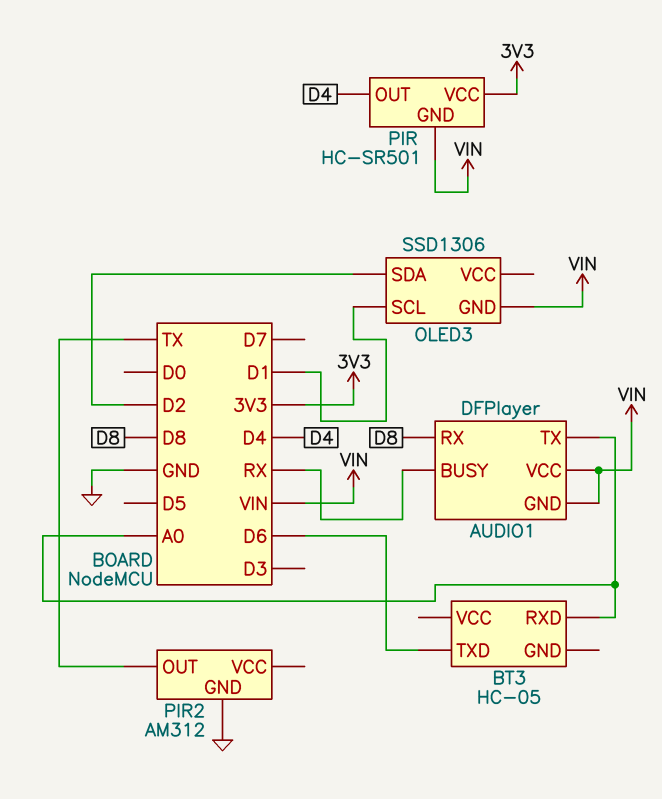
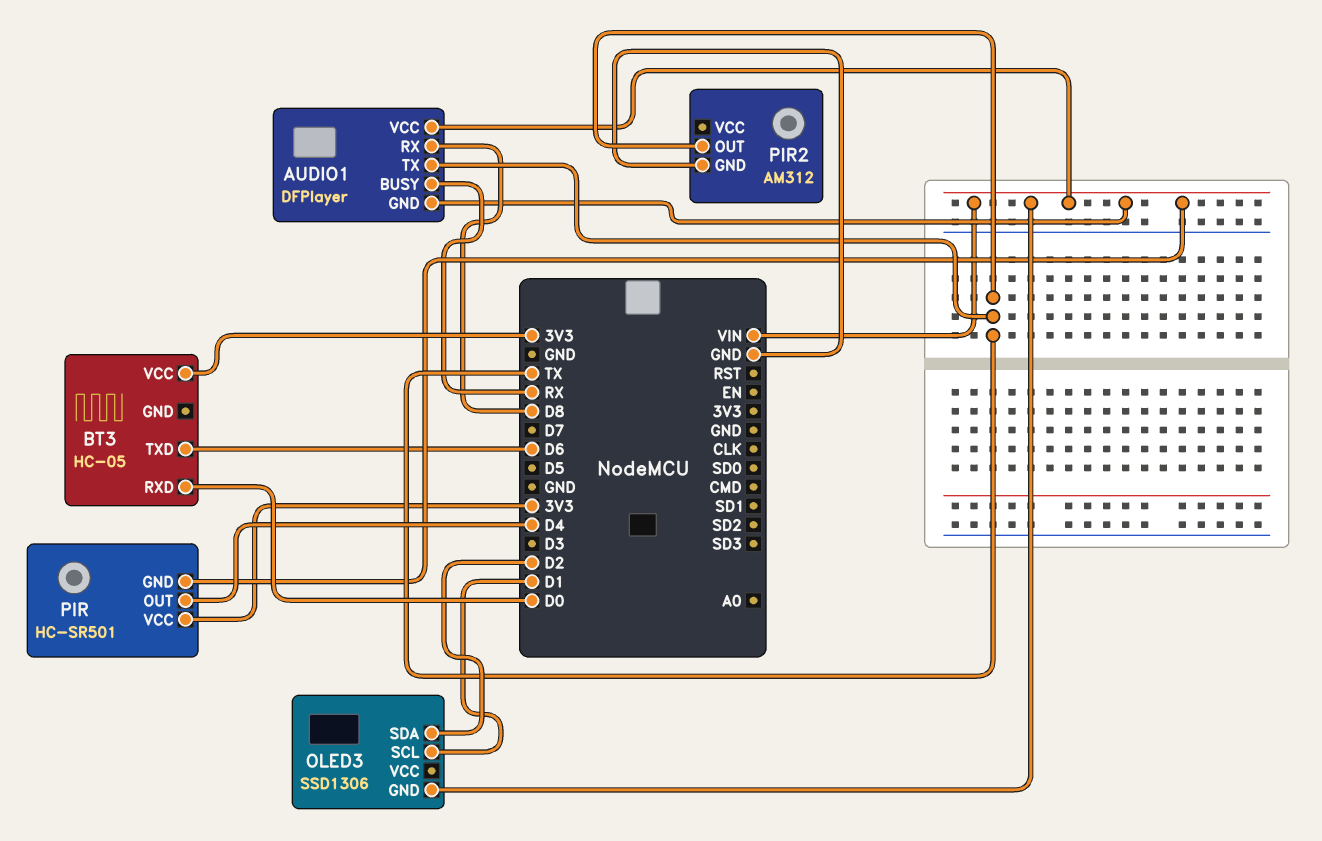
AUDIO1 pin TX: A0 -> TX
BT3 pin RXD: A0 -> D0
BT3 pin VCC: none -> 3V3

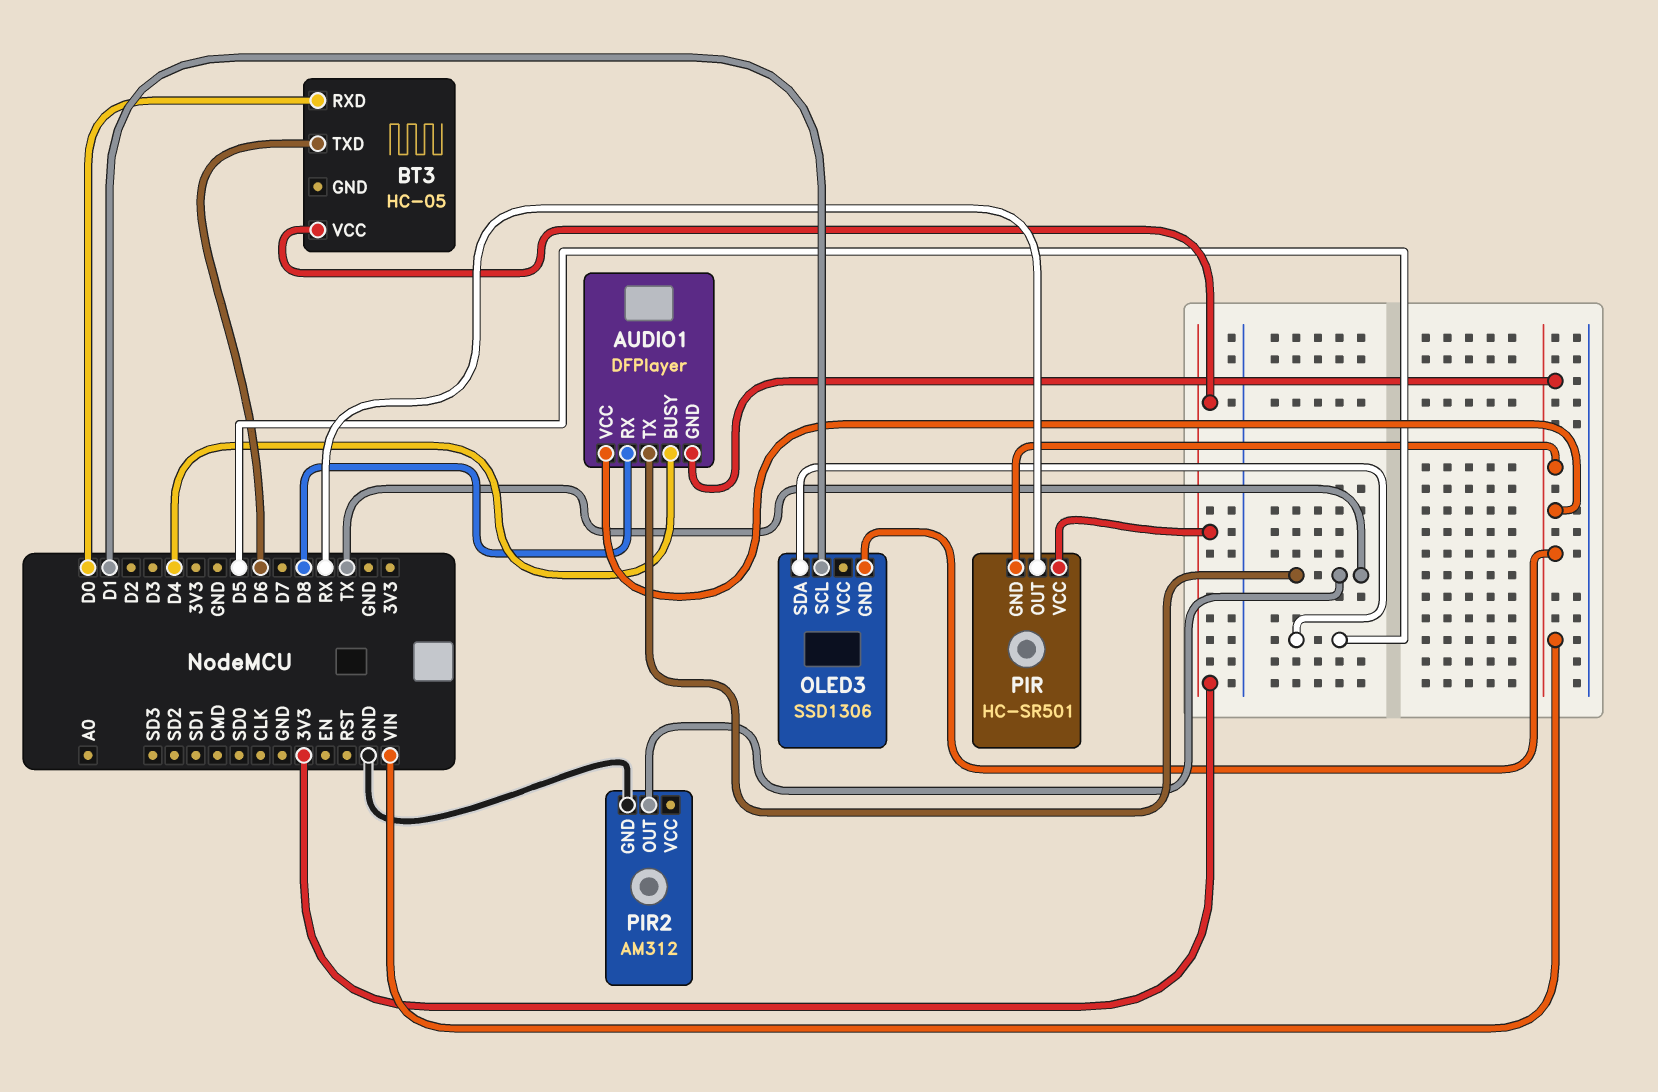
AUDIO1 pin BUSY: RX -> D4
OLED3 pin SDA: D2 -> D5
PIR pin OUT: D4 -> RX

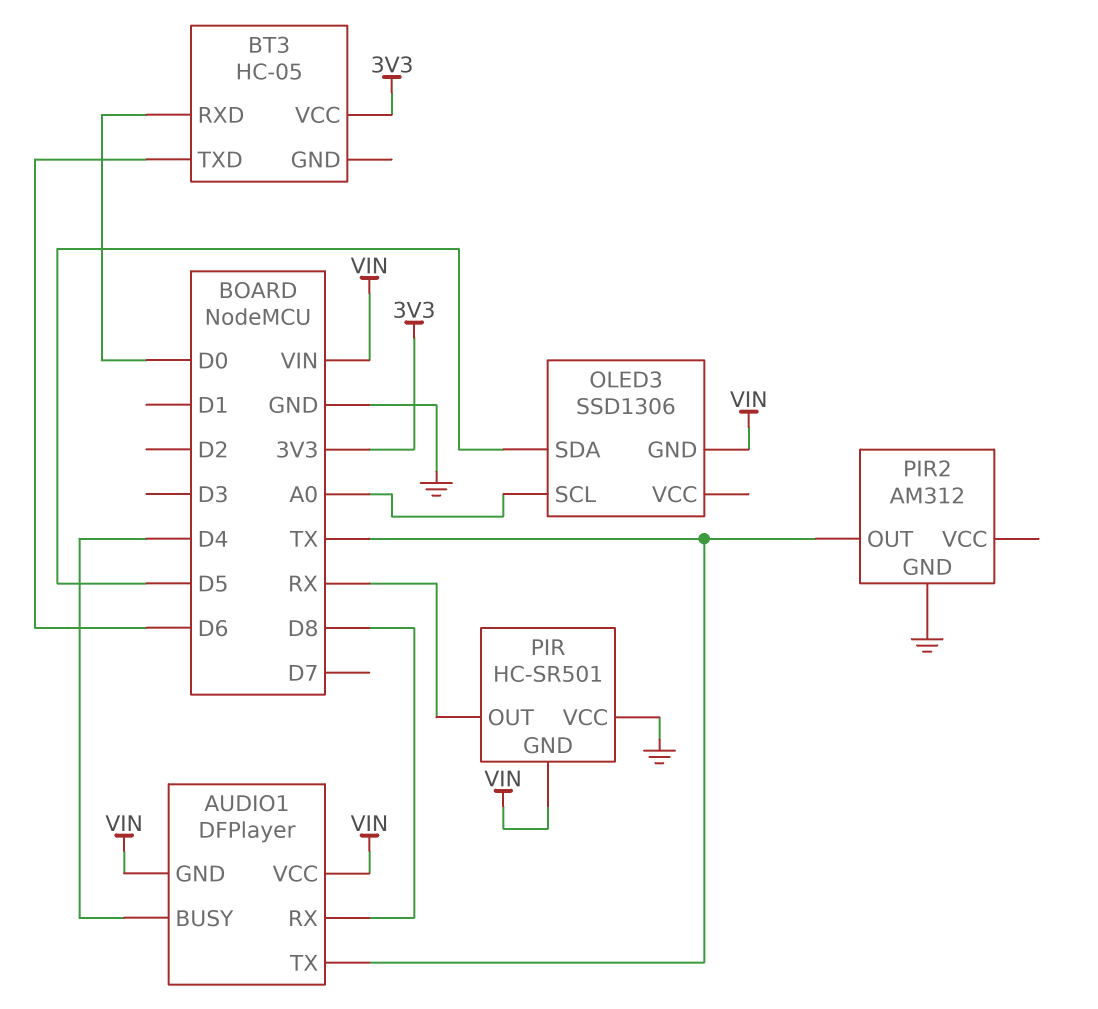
OLED3 pin SCL: D1 -> A0
PIR pin VCC: 3V3 -> GND

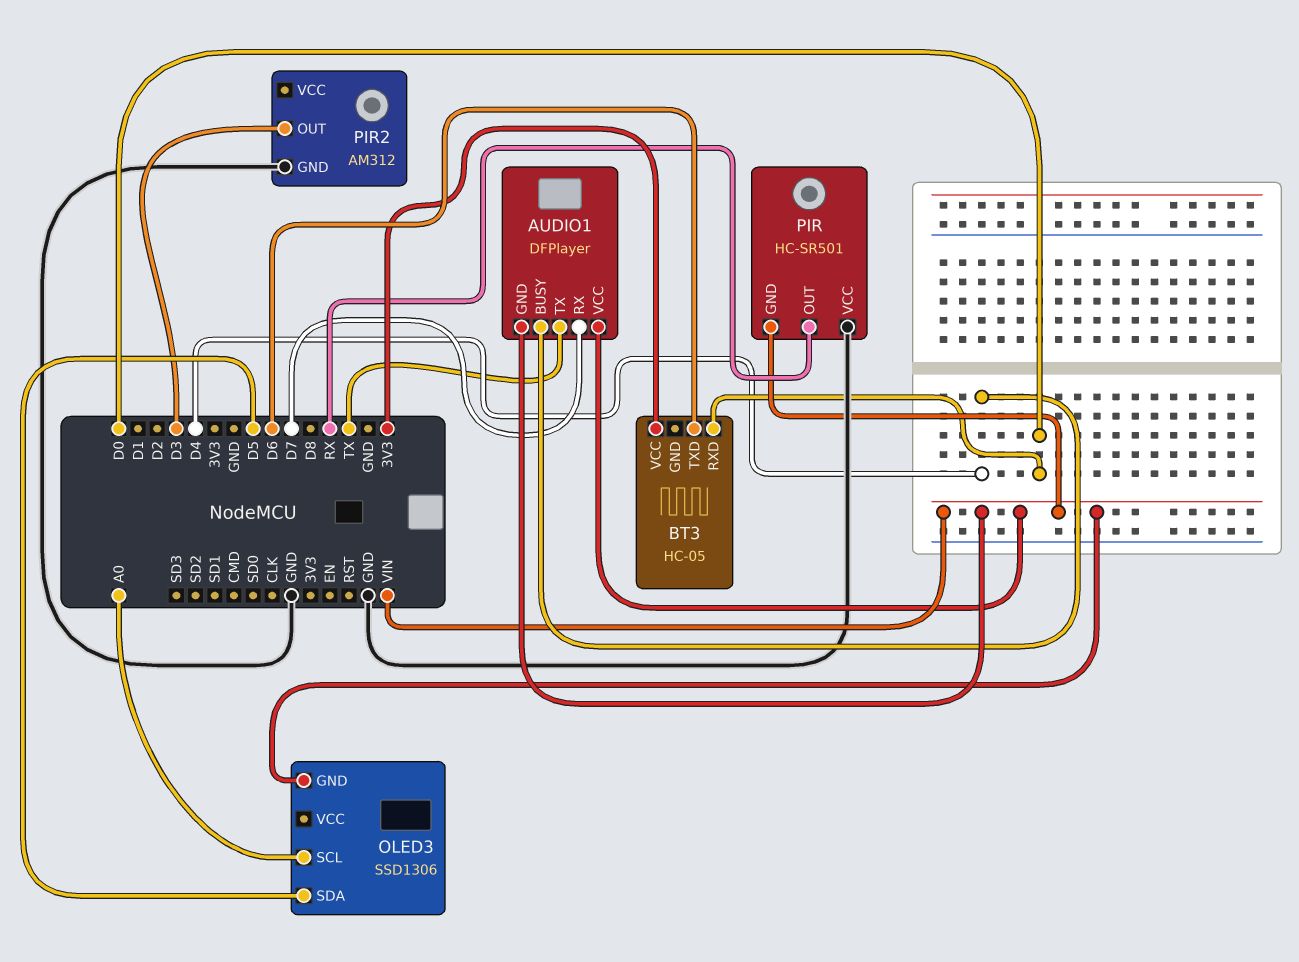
AUDIO1 pin RX: D8 -> D7
PIR2 pin OUT: TX -> D3

